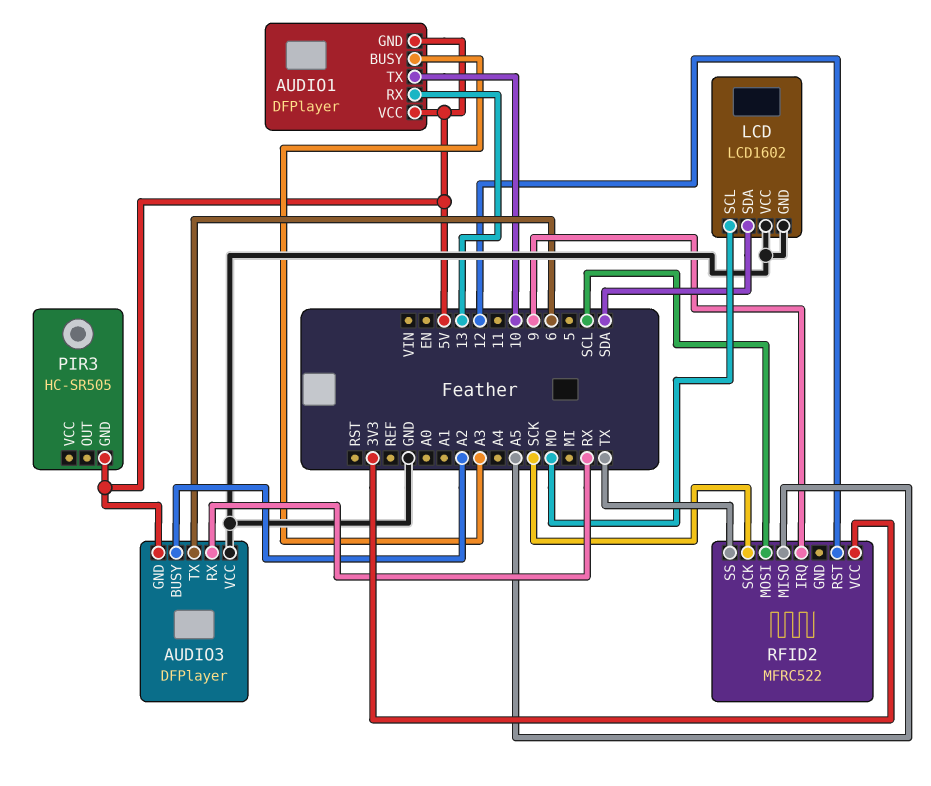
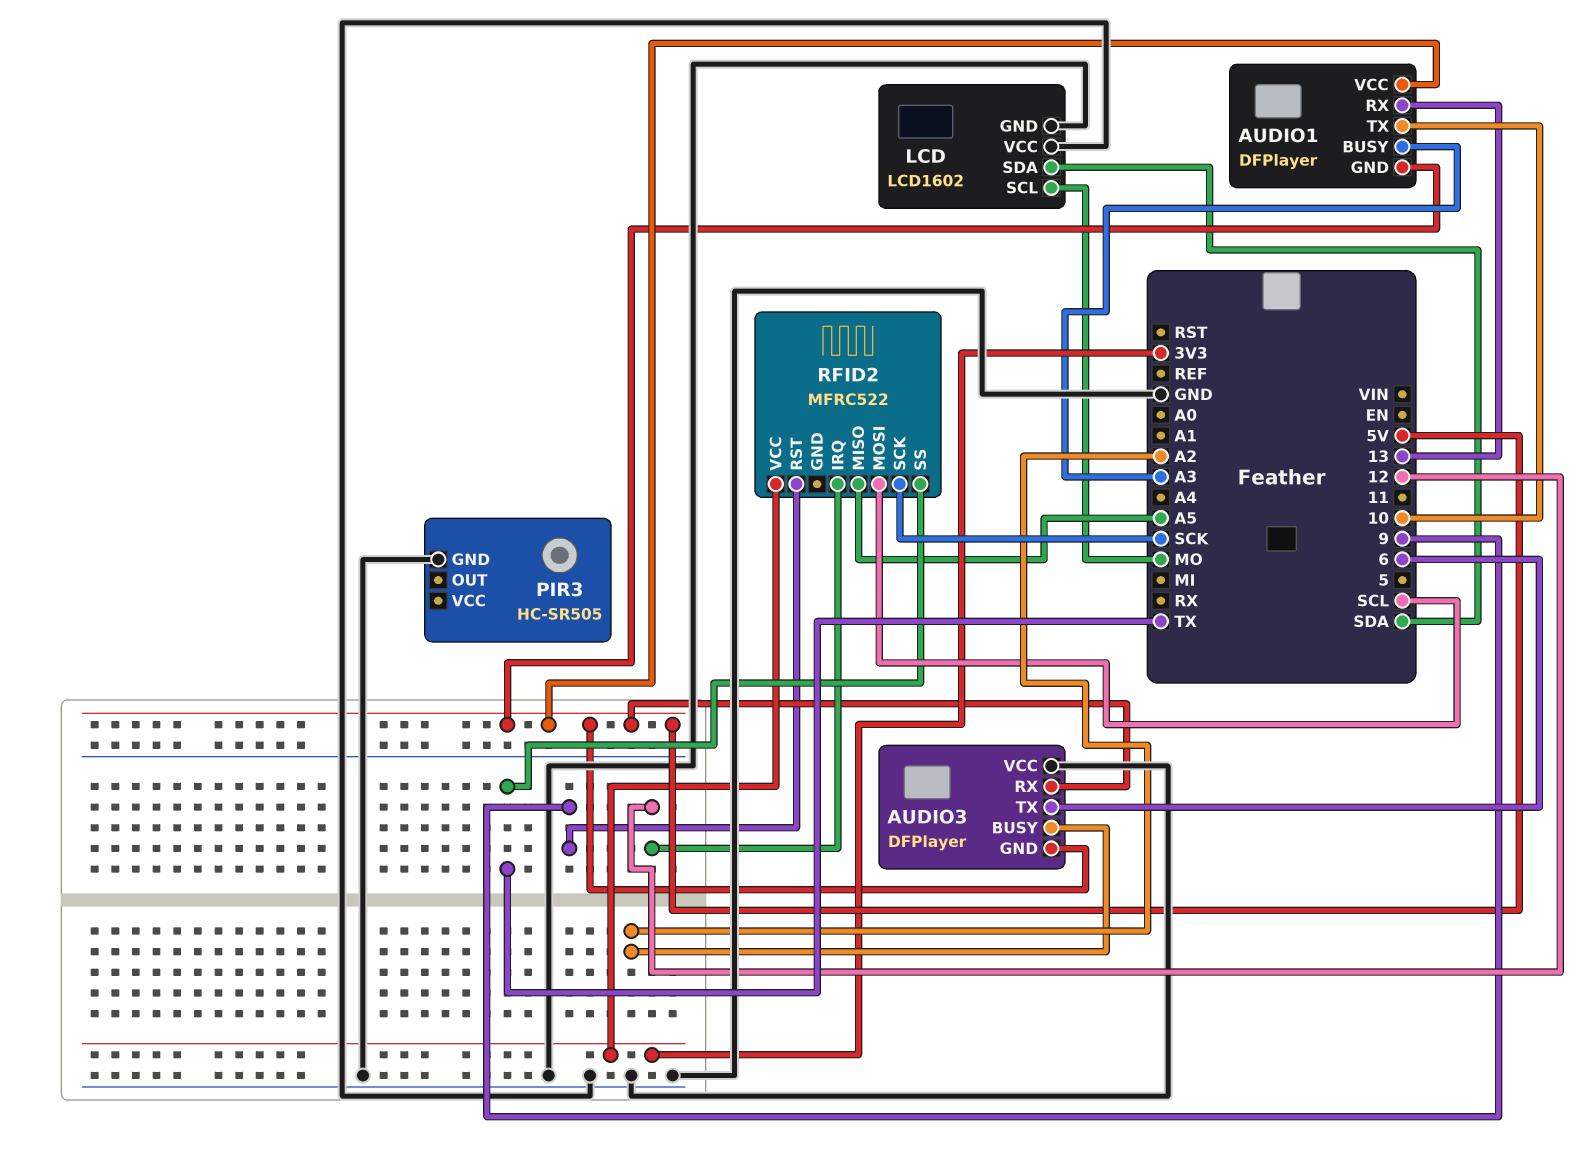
AUDIO3 pin RX: RX -> 5V
PIR3 pin GND: 5V -> GND
RFID2 pin IRQ: 9 -> 12
RFID2 pin RST: 12 -> 9

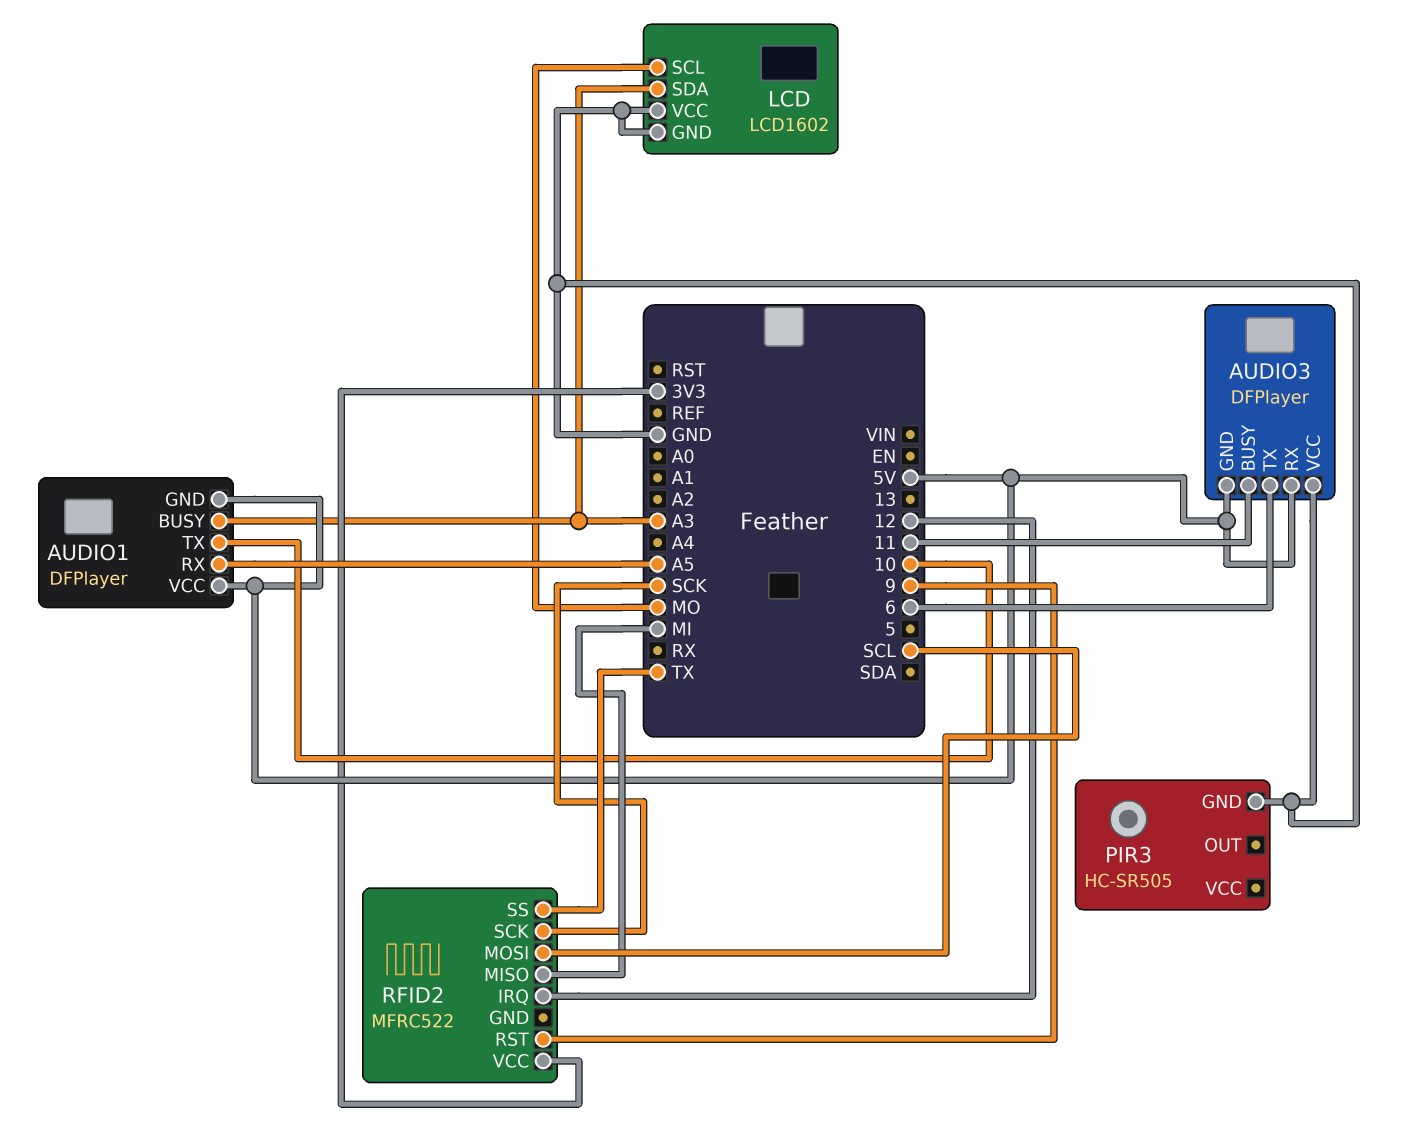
AUDIO1 pin RX: 13 -> A5
AUDIO3 pin BUSY: A2 -> 11
LCD pin SDA: SDA -> A3
RFID2 pin MISO: A5 -> MI

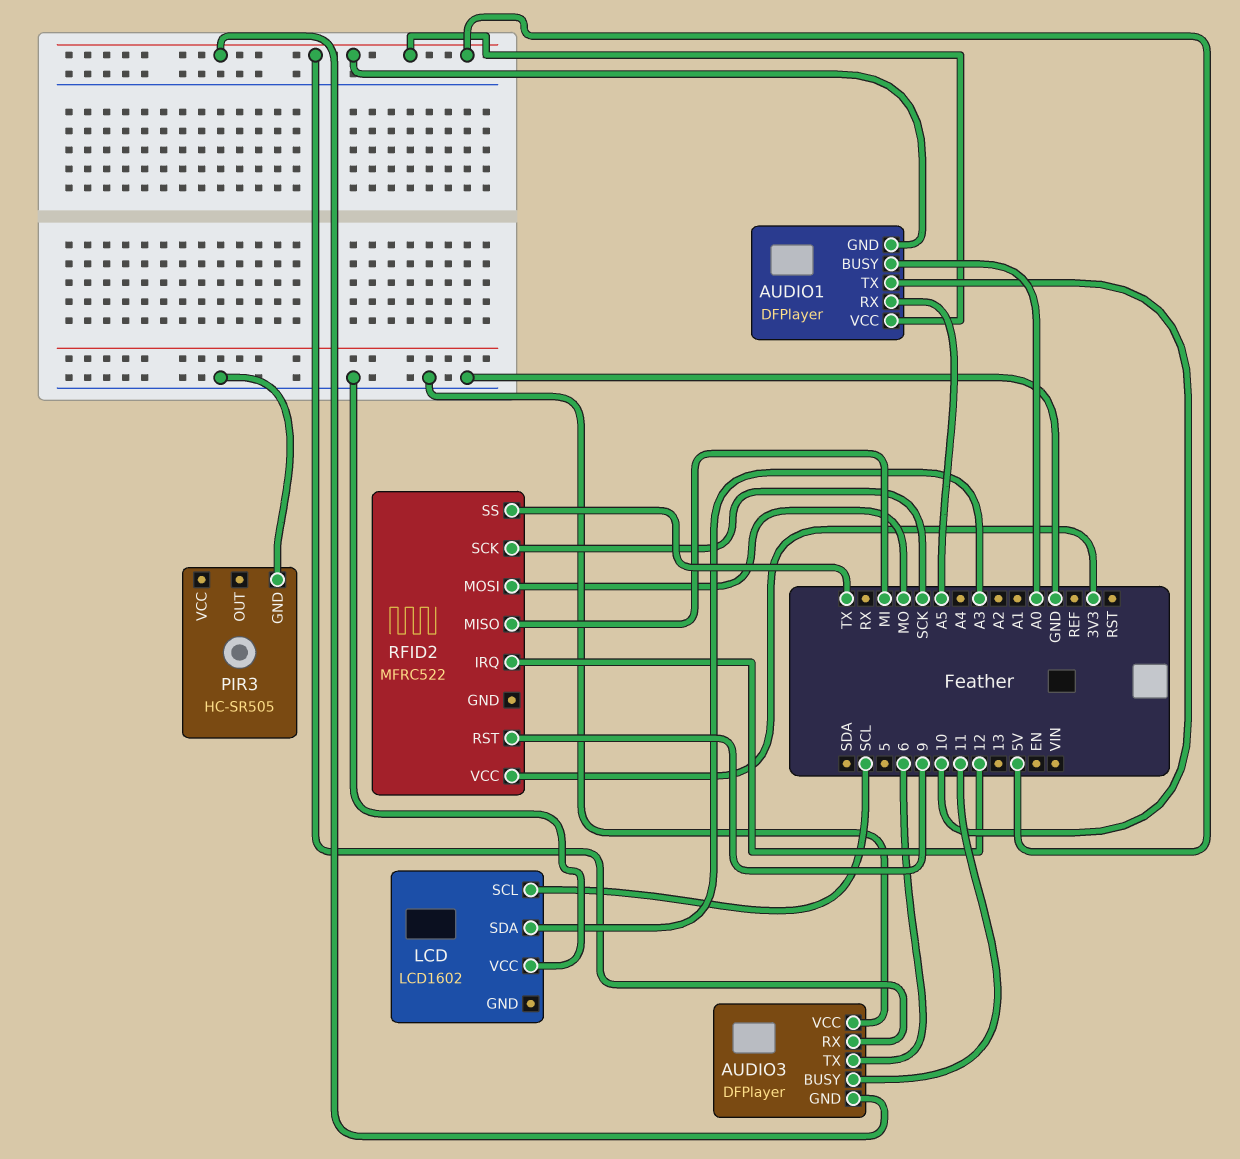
AUDIO1 pin BUSY: A3 -> A0
LCD pin GND: GND -> none
LCD pin SCL: MO -> SCL
RFID2 pin MOSI: SCL -> MO

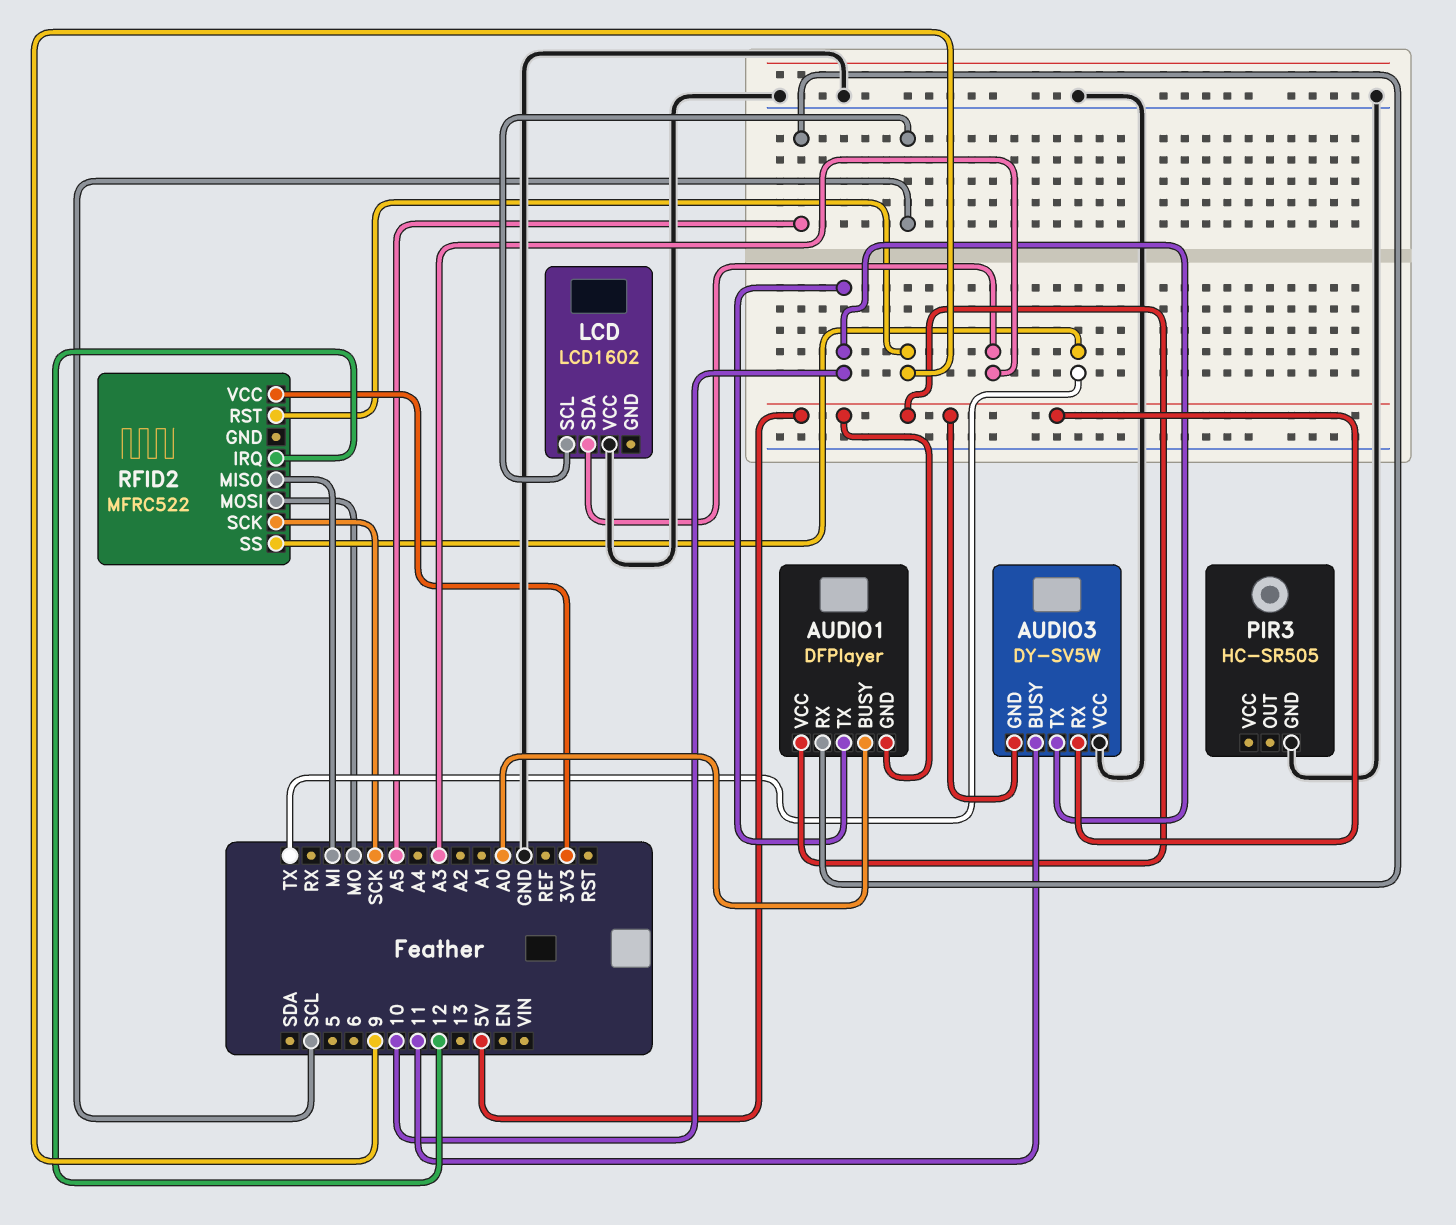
AUDIO3: DFPlayer -> DY-SV5W
AUDIO3 pin TX: 6 -> 10

